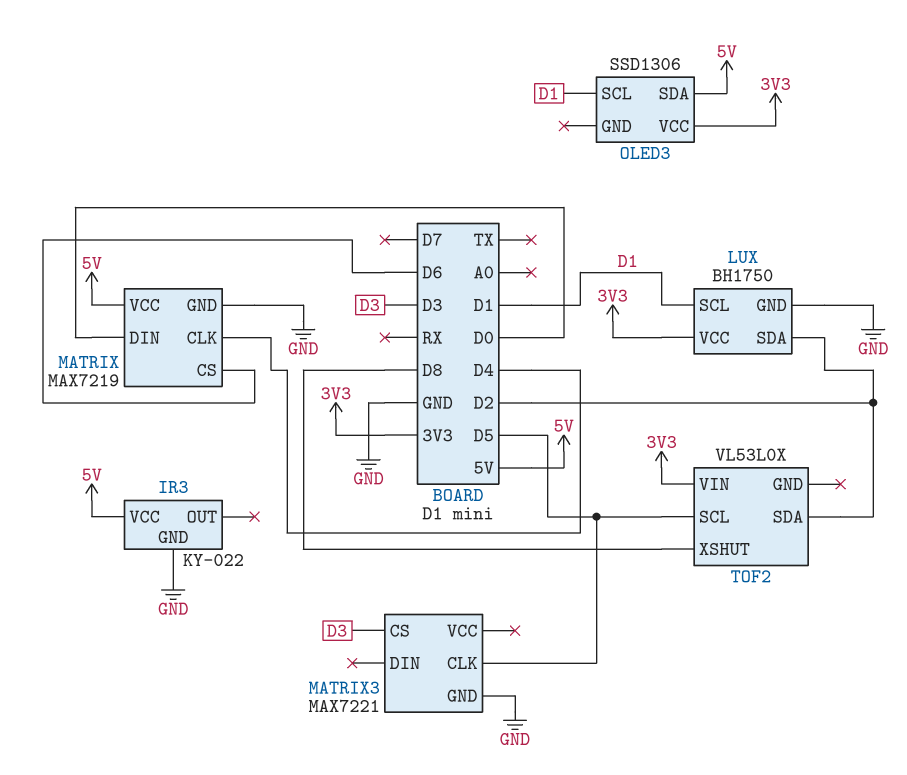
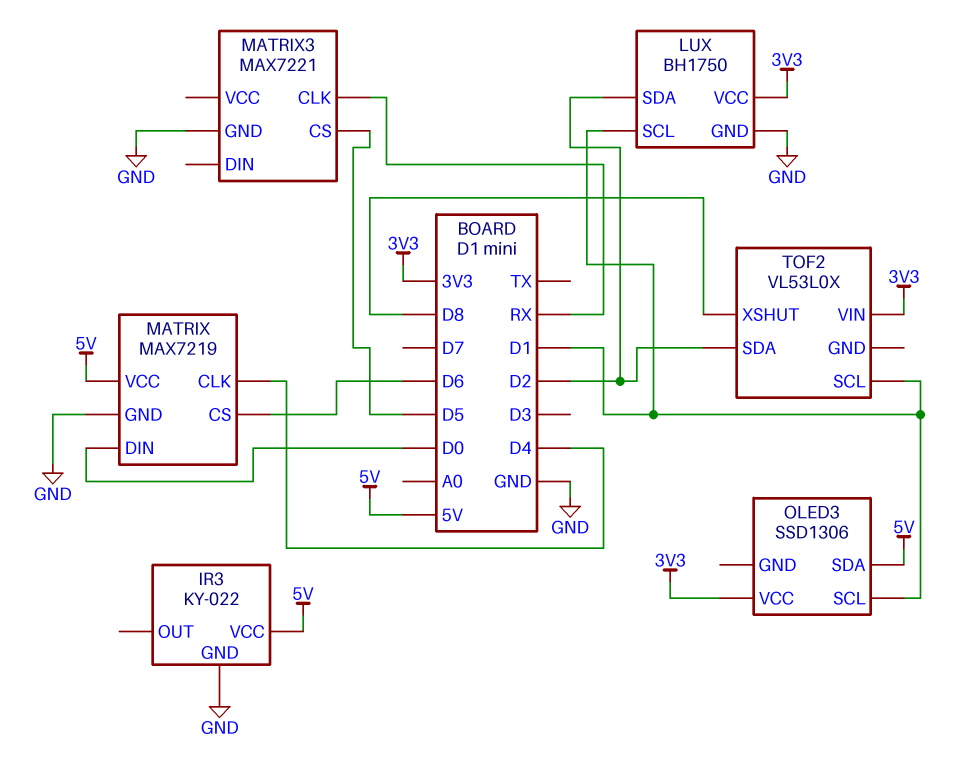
MATRIX3 pin CLK: D5 -> RX
MATRIX3 pin CS: D3 -> D5
TOF2 pin SCL: D5 -> D1

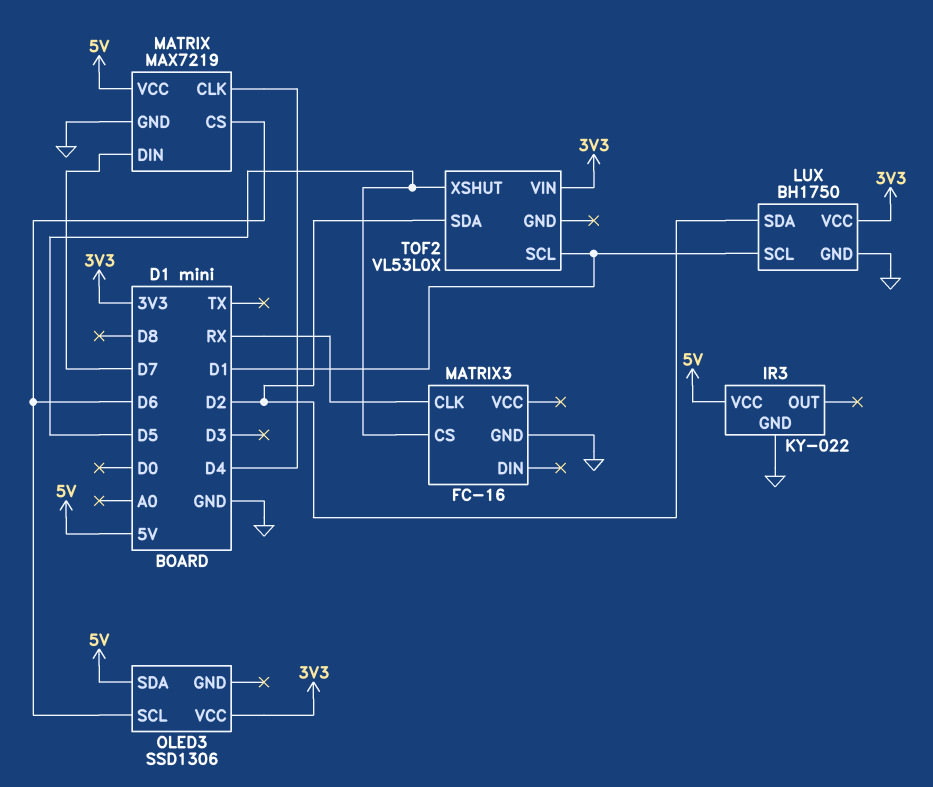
MATRIX pin DIN: D0 -> D7
MATRIX3: MAX7221 -> FC-16
OLED3 pin SCL: D1 -> D6
TOF2 pin XSHUT: D8 -> D5

